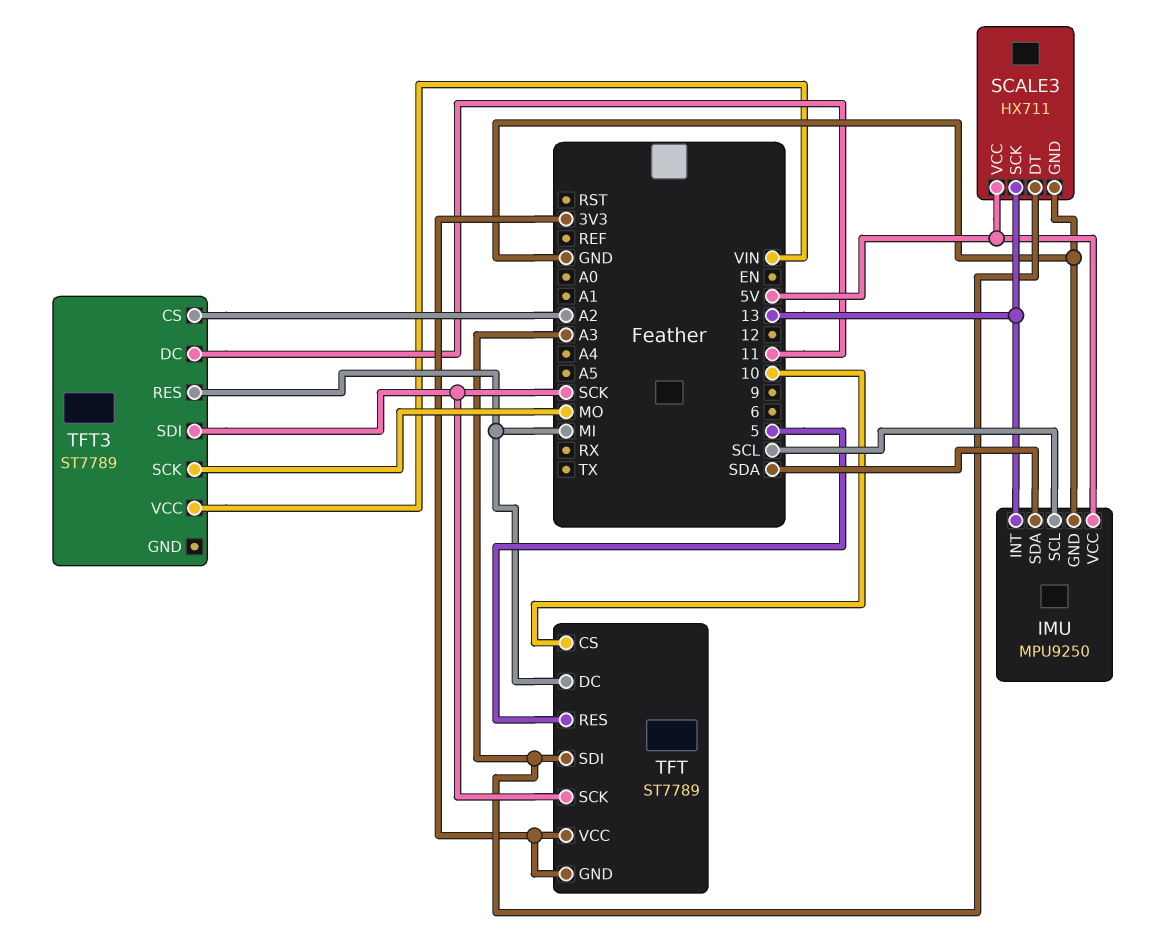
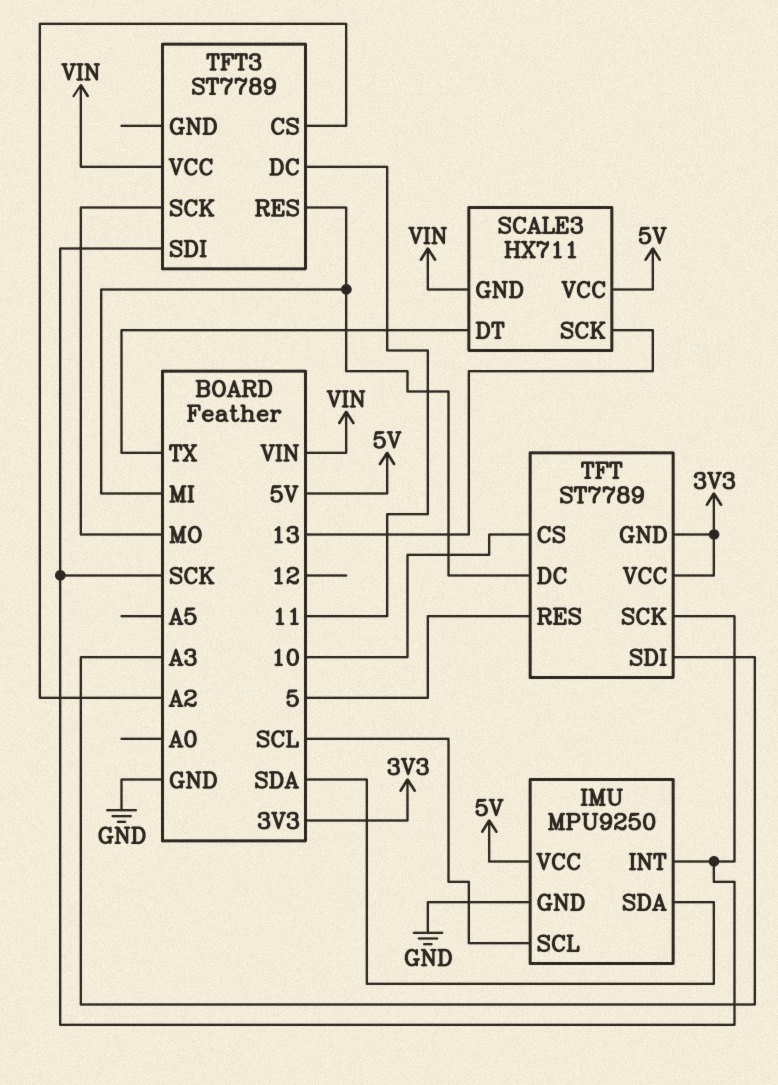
IMU pin INT: 13 -> SCK
SCALE3 pin DT: A3 -> TX
SCALE3 pin GND: GND -> VIN

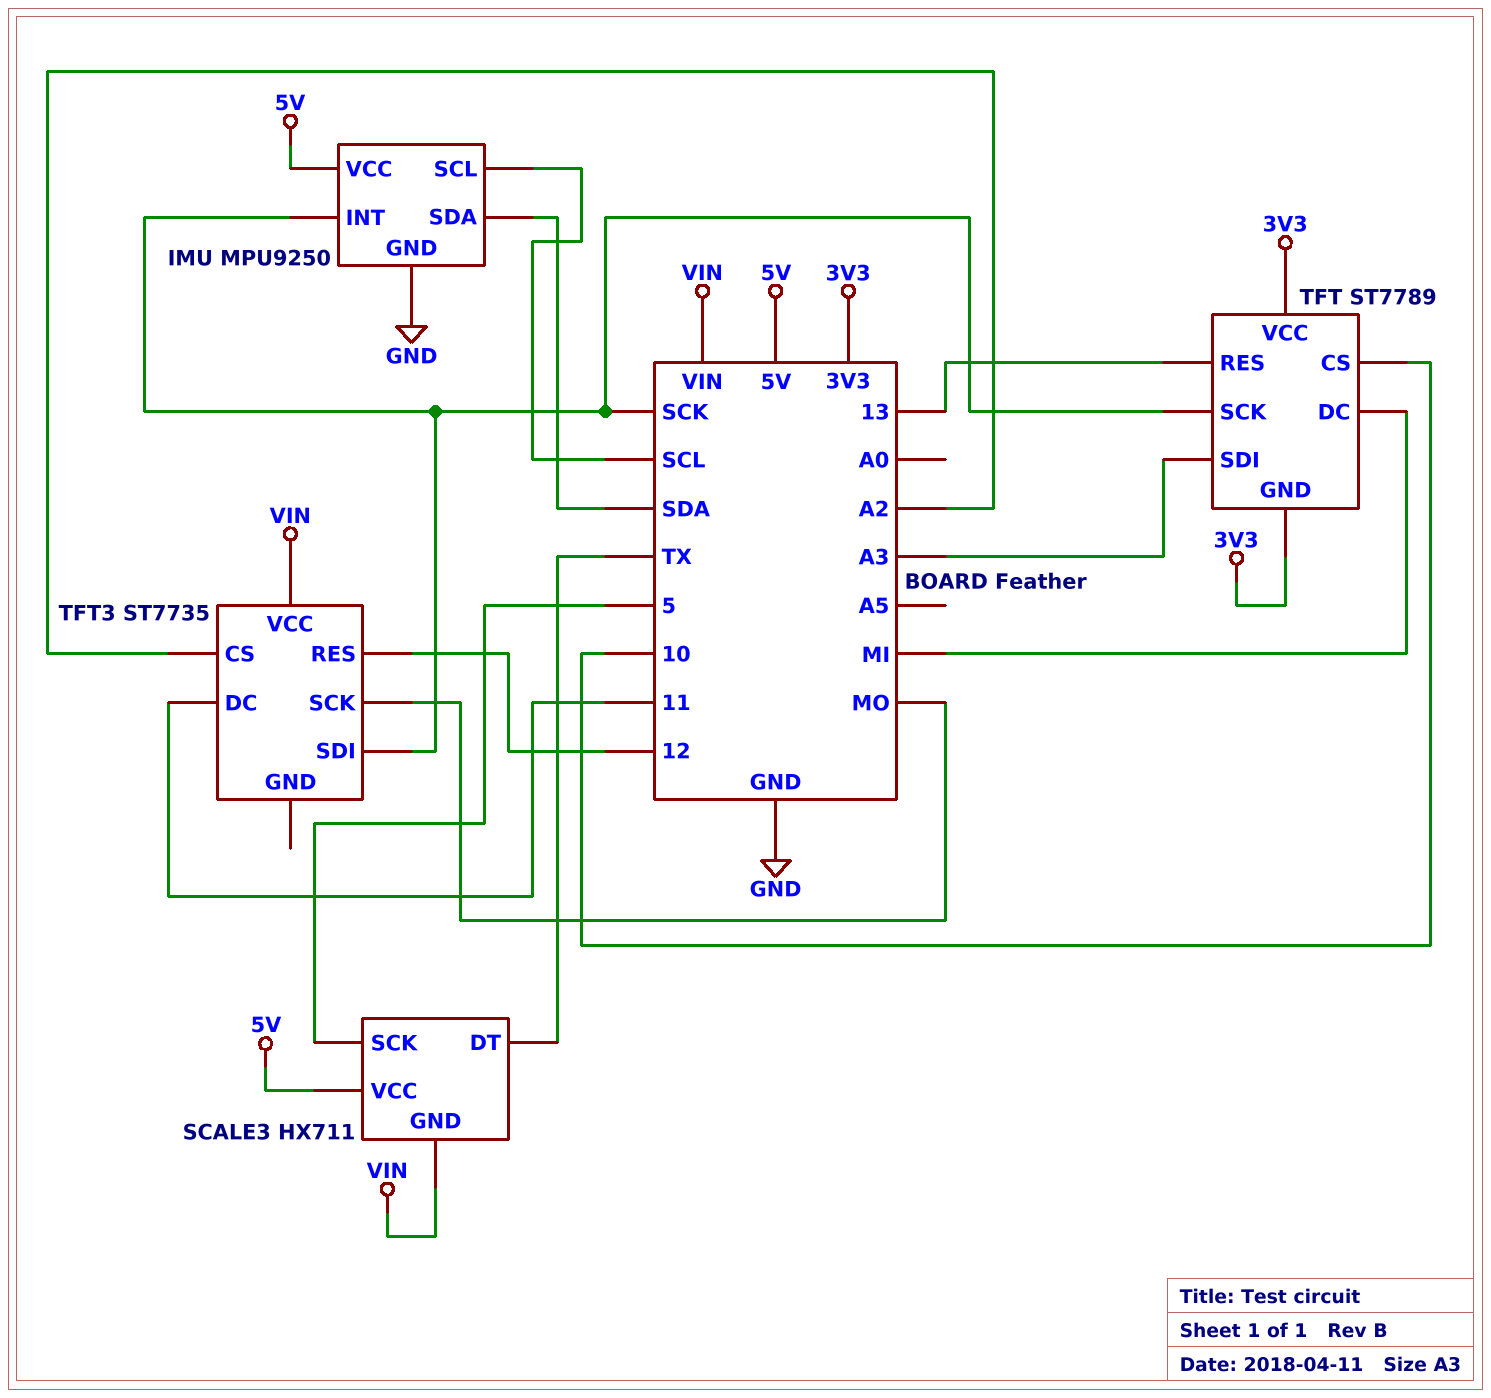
SCALE3 pin SCK: 13 -> 5
TFT pin RES: 5 -> 13
TFT3: ST7789 -> ST7735
TFT3 pin RES: MI -> 12

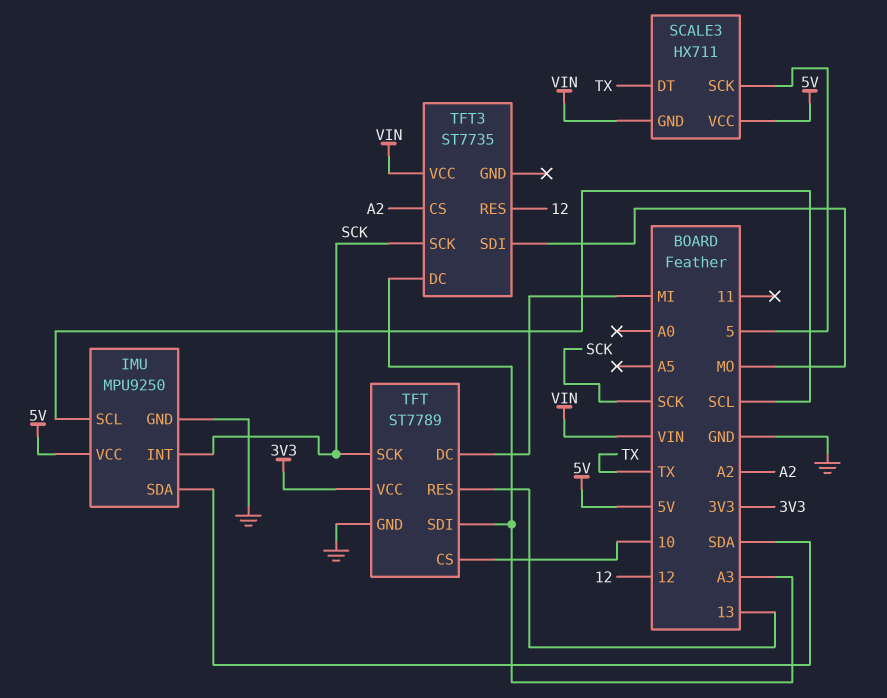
TFT pin GND: 3V3 -> GND
TFT3 pin DC: 11 -> A3
TFT3 pin SCK: MO -> SCK
TFT3 pin SDI: SCK -> MO

